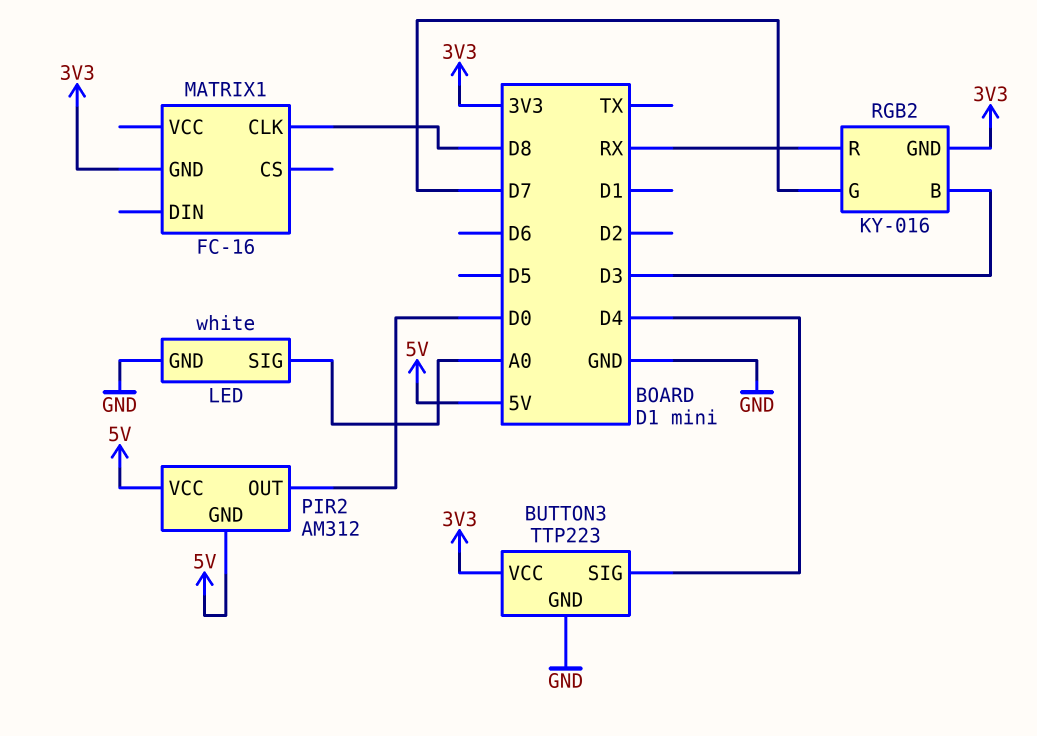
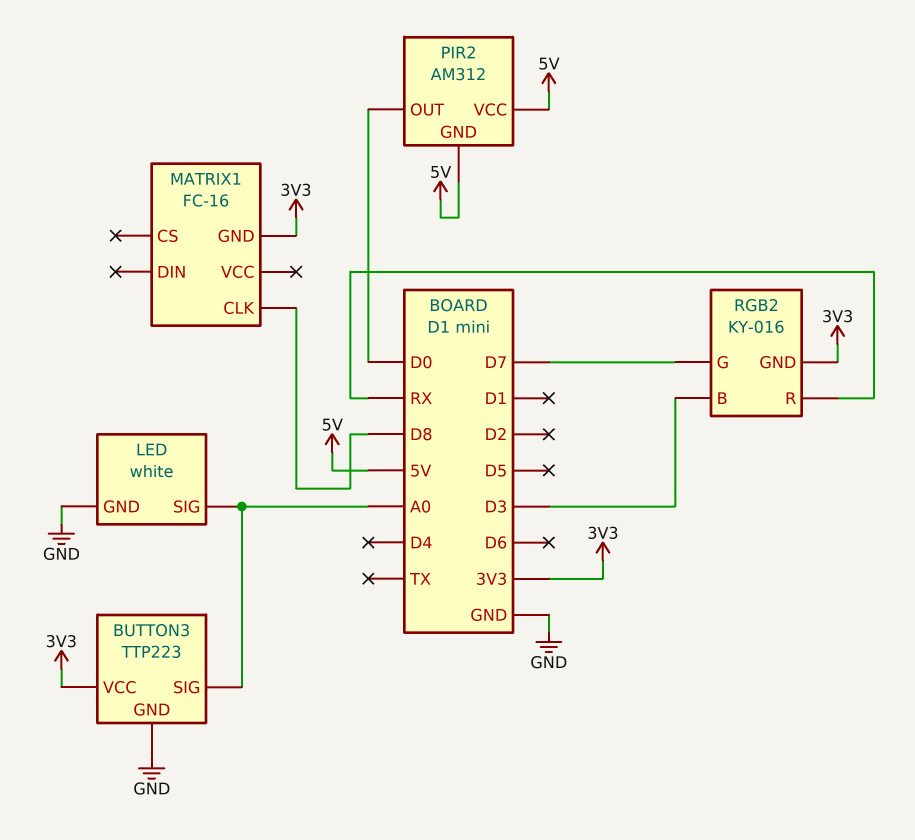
BUTTON3 pin SIG: D4 -> A0

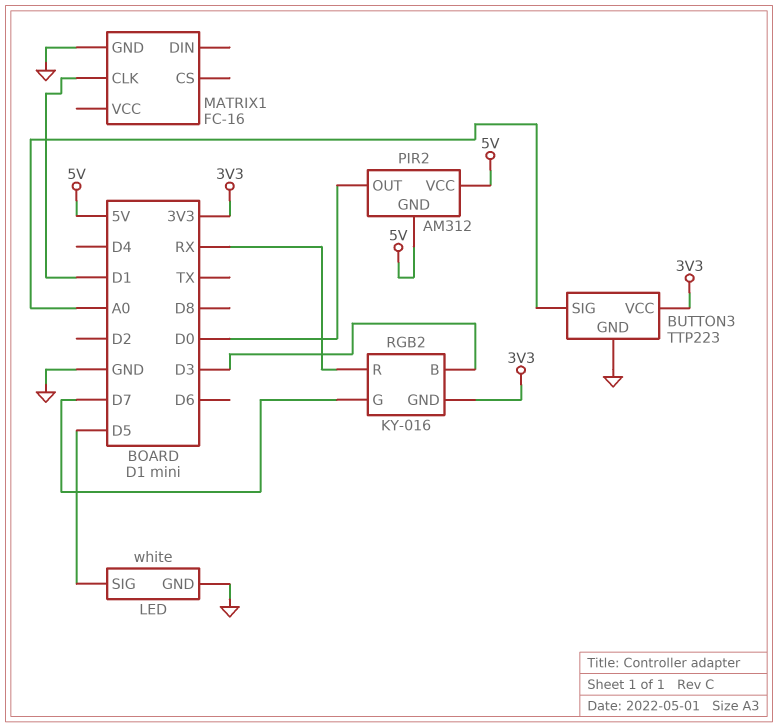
LED pin SIG: A0 -> D5
MATRIX1 pin CLK: D8 -> D1
MATRIX1 pin GND: 3V3 -> GND

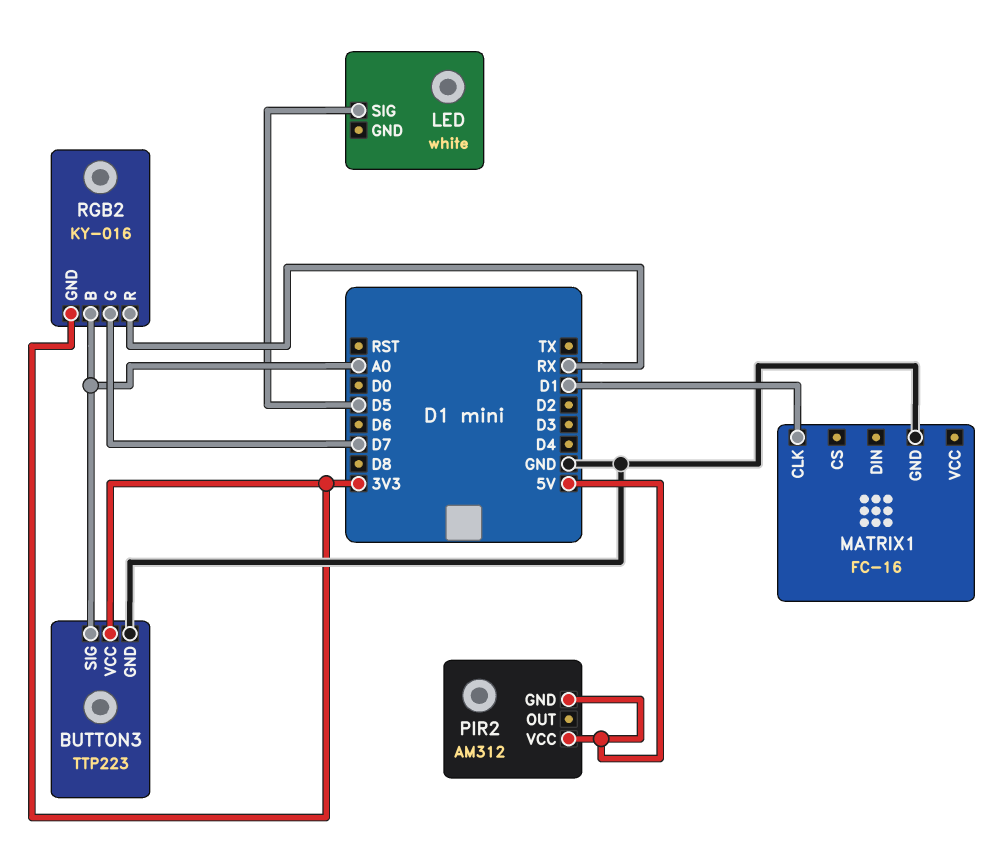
LED pin GND: GND -> none
PIR2 pin OUT: D0 -> none
RGB2 pin B: D3 -> A0

